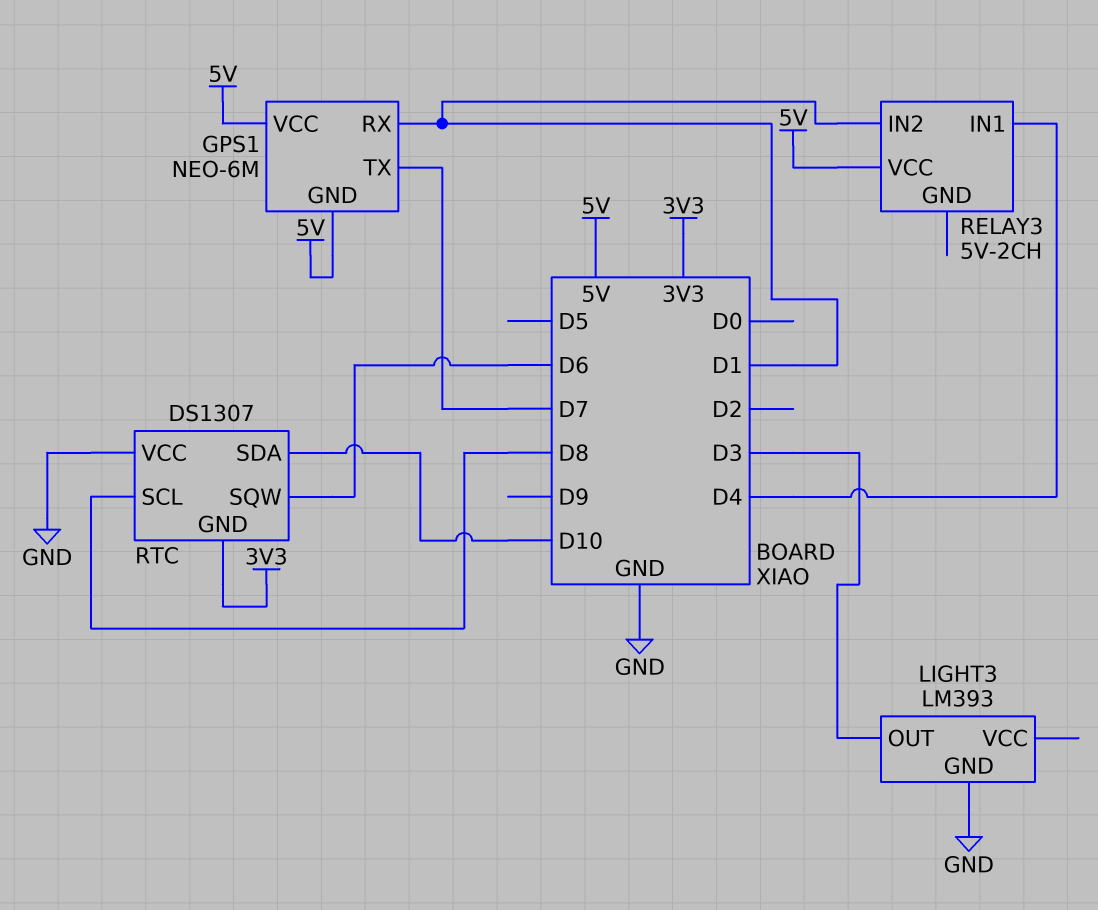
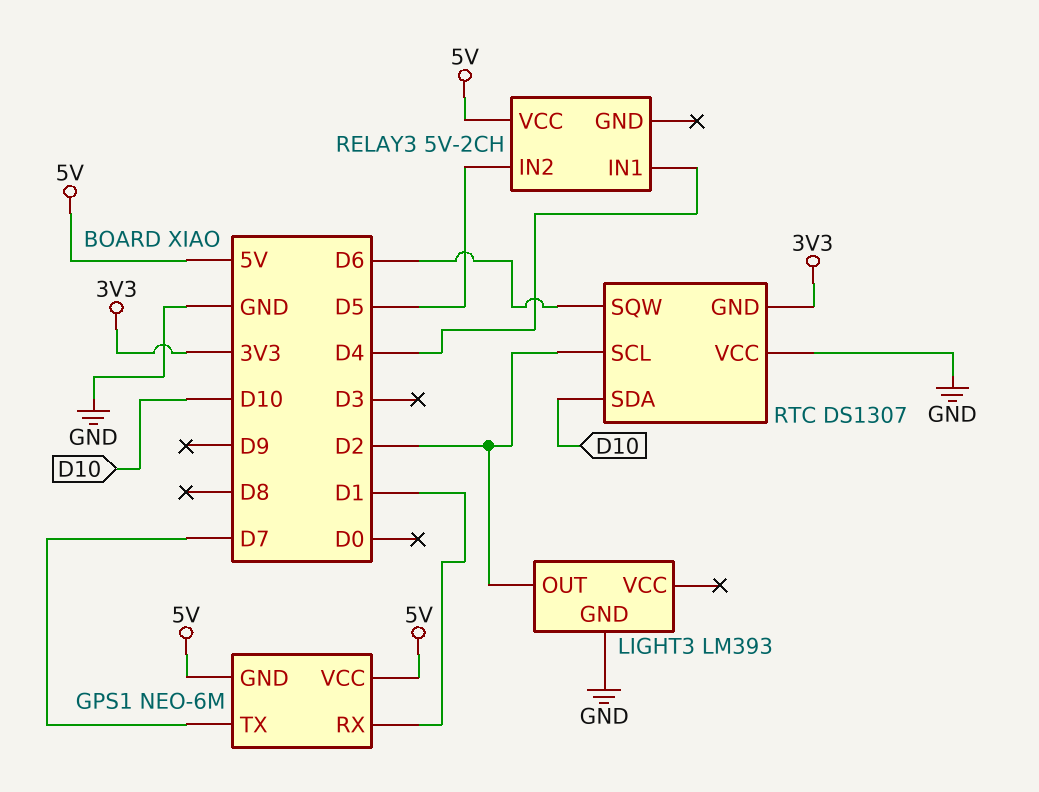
LIGHT3 pin OUT: D3 -> D2
RELAY3 pin IN2: D1 -> D5
RTC pin SCL: D8 -> D2

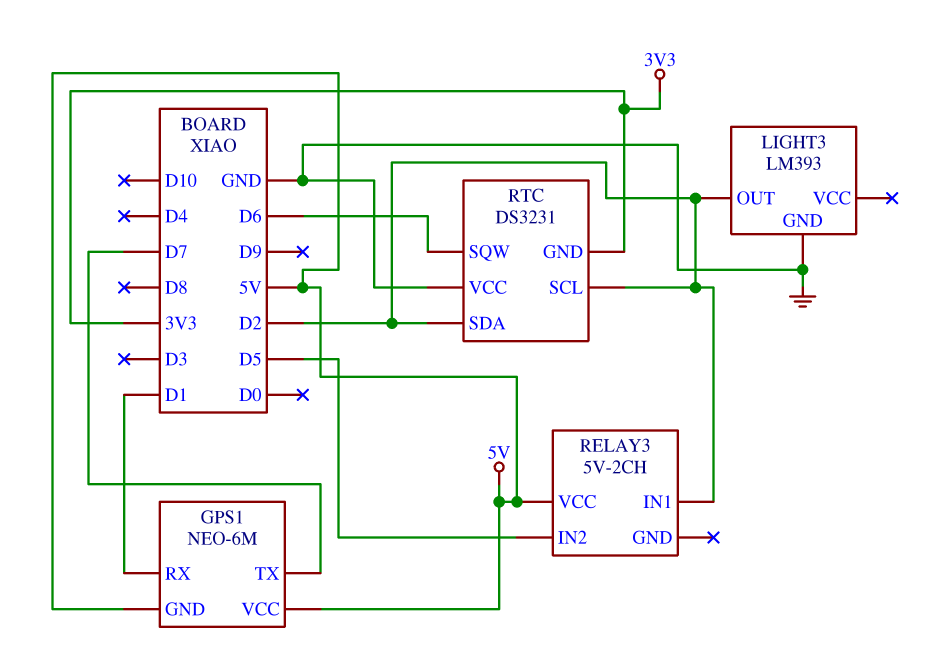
RELAY3 pin IN1: D4 -> D2
RTC: DS1307 -> DS3231
RTC pin SDA: D10 -> D2

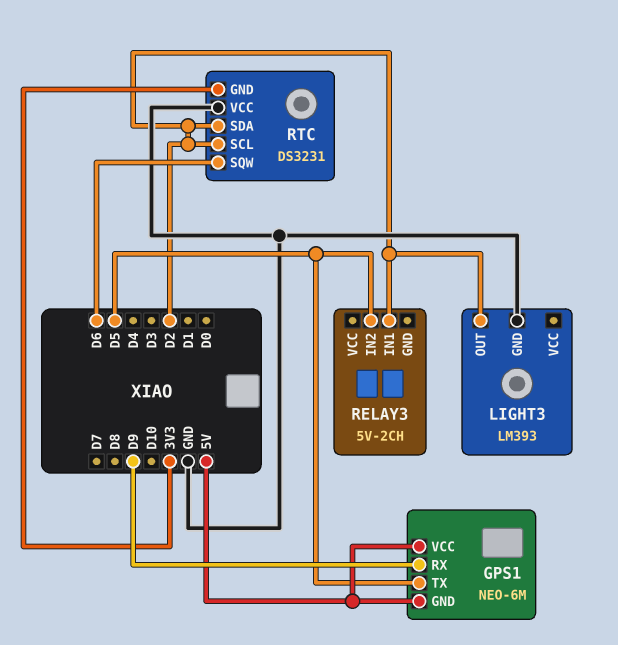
GPS1 pin RX: D1 -> D9
GPS1 pin TX: D7 -> D5
RELAY3 pin VCC: 5V -> none

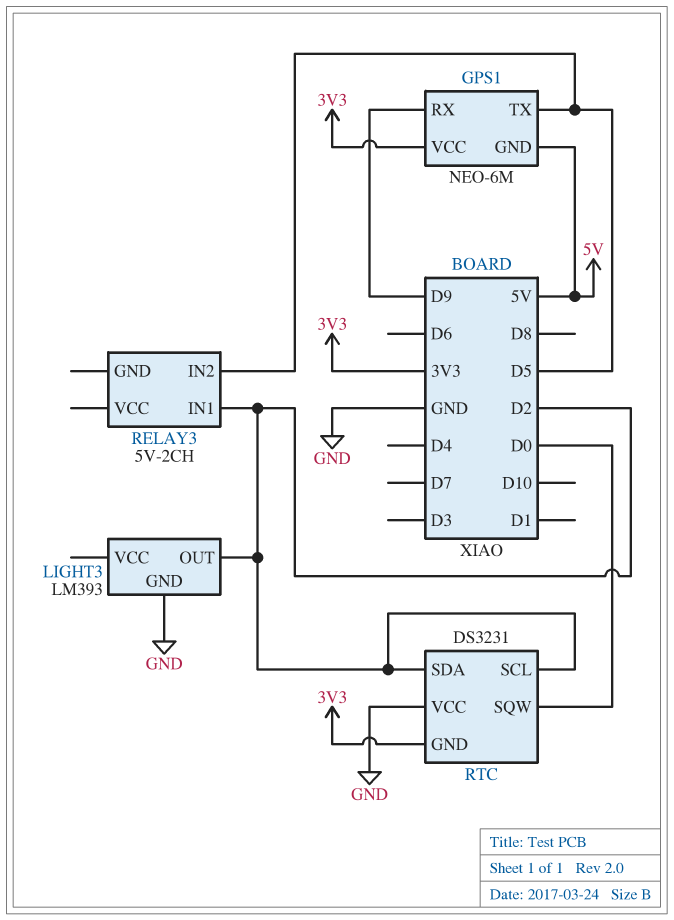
GPS1 pin VCC: 5V -> 3V3
RTC pin SQW: D6 -> D0

